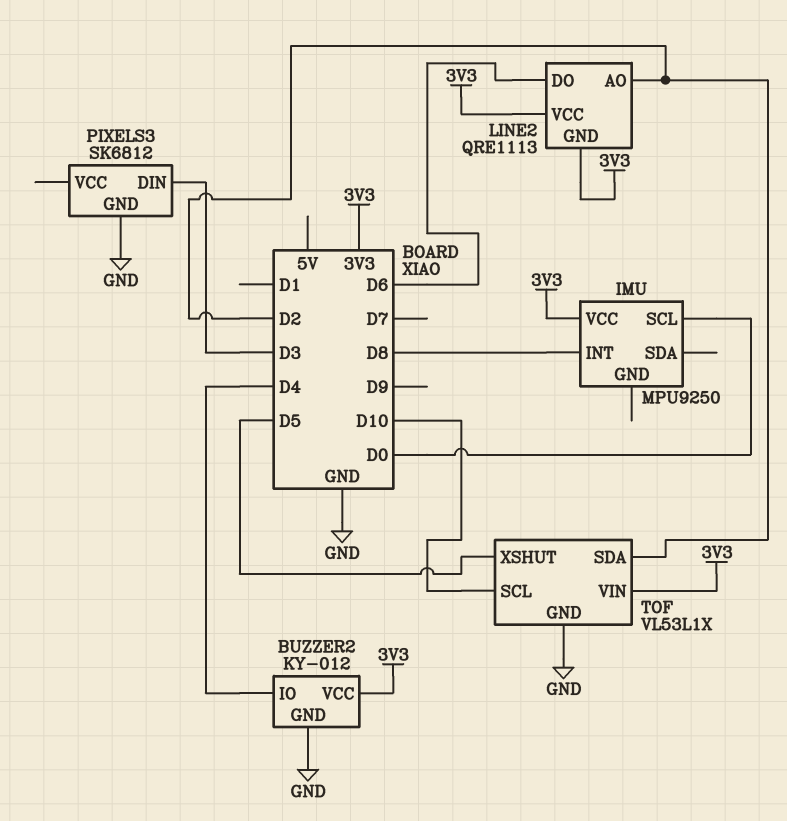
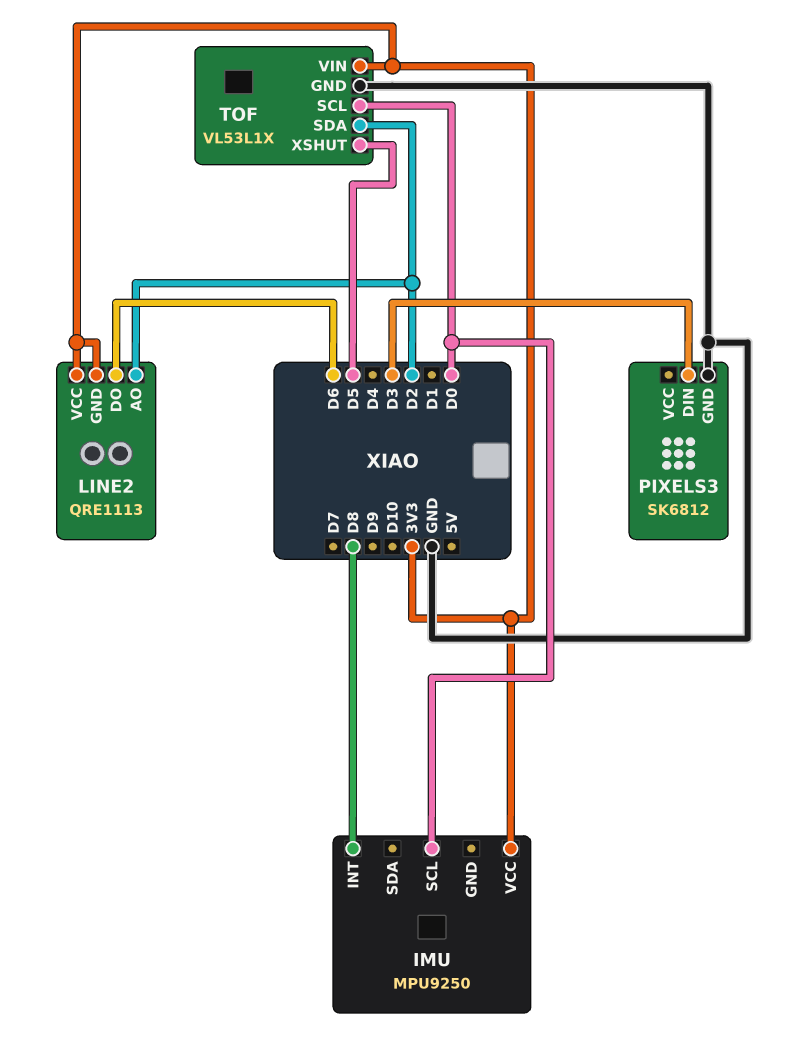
BUZZER2: KY-012 -> none
BUZZER2 pin GND: GND -> none
BUZZER2 pin IO: D4 -> none
BUZZER2 pin VCC: 3V3 -> none
TOF pin SCL: D10 -> D0

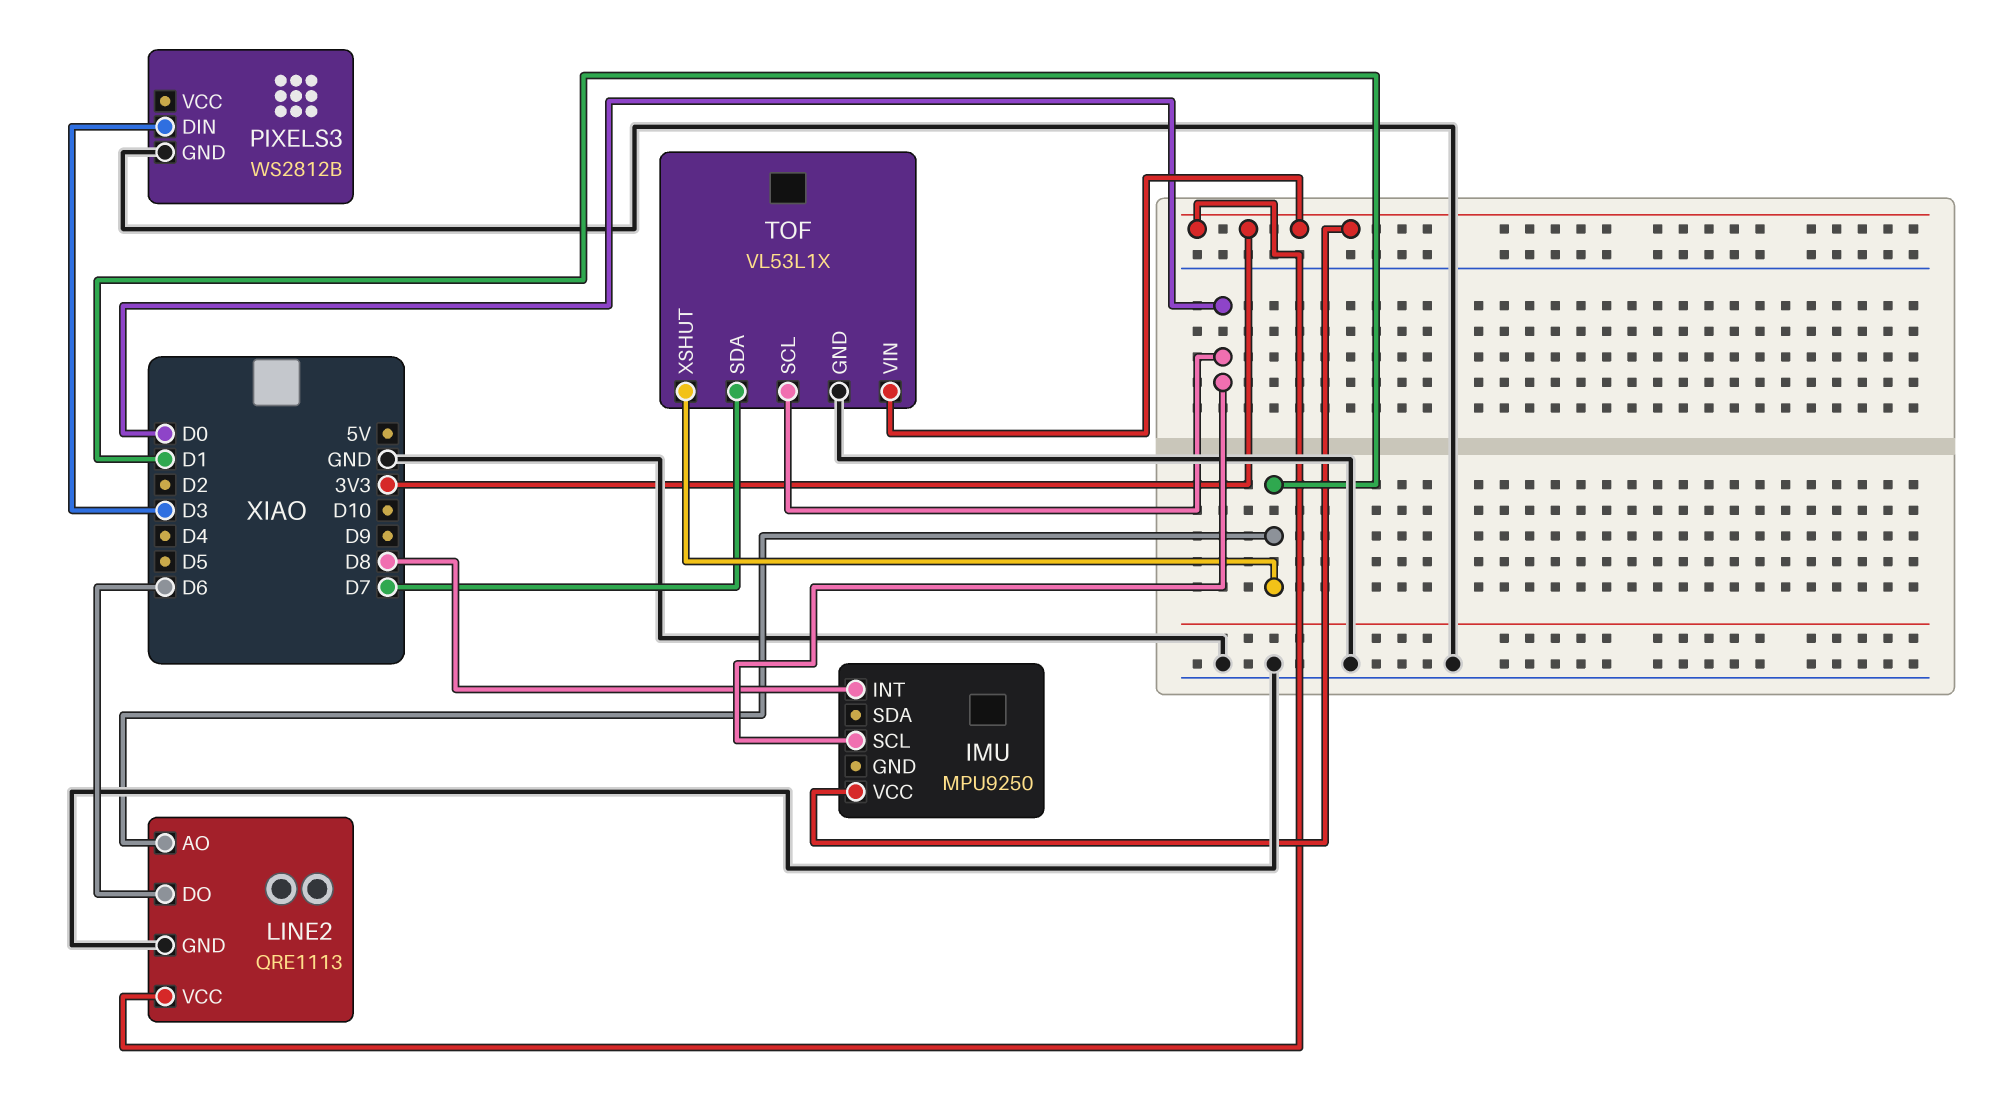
LINE2 pin AO: D2 -> D1
LINE2 pin GND: 3V3 -> GND
PIXELS3: SK6812 -> WS2812B
TOF pin SDA: D2 -> D7
TOF pin XSHUT: D5 -> D1

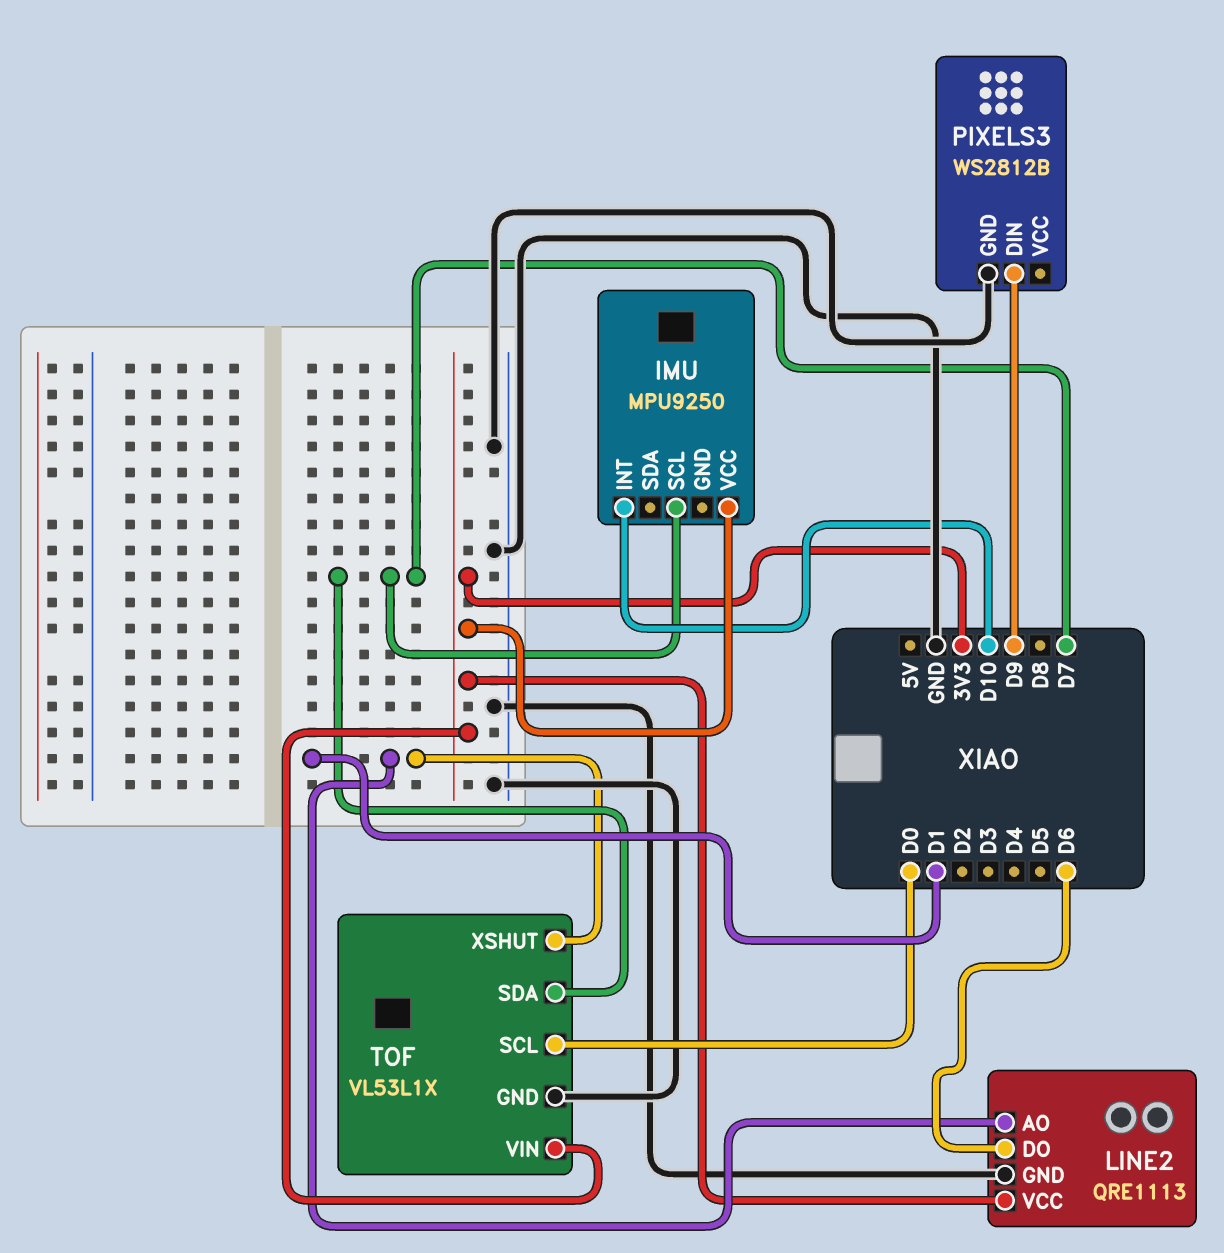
IMU pin INT: D8 -> D10
IMU pin SCL: D0 -> D7
PIXELS3 pin DIN: D3 -> D9

